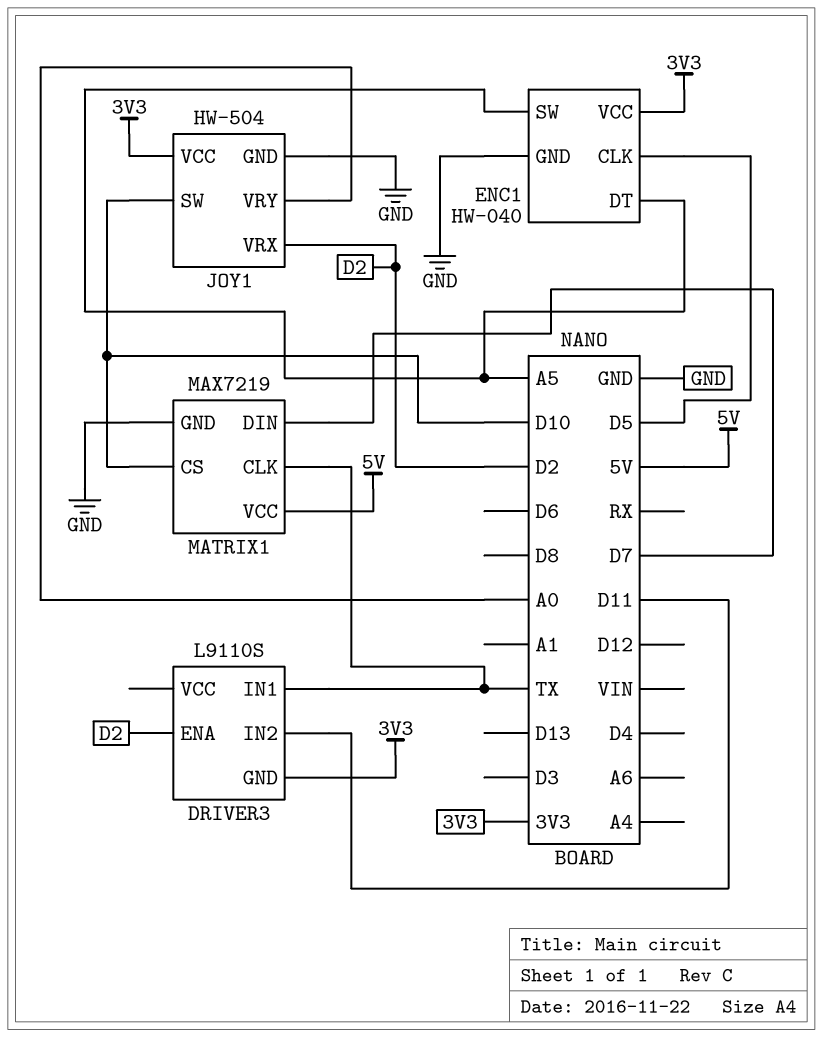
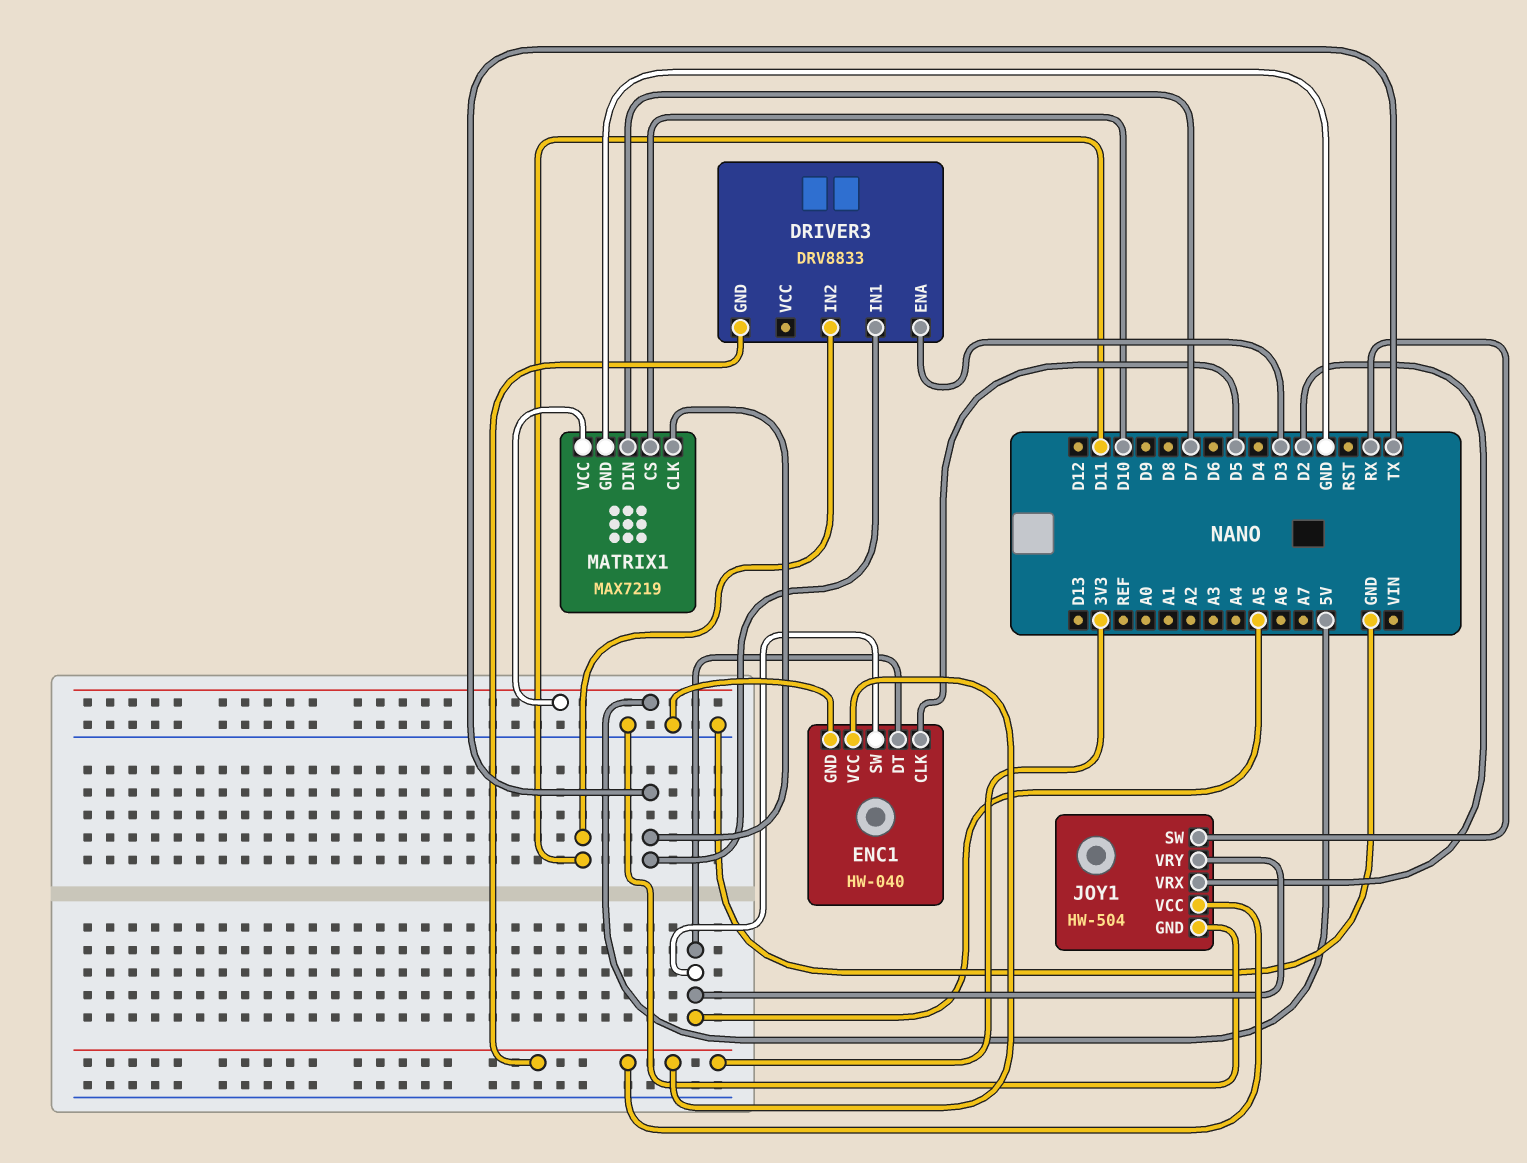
DRIVER3: L9110S -> DRV8833
DRIVER3 pin ENA: D2 -> D3
JOY1 pin SW: D10 -> RX
JOY1 pin VRY: A0 -> A5

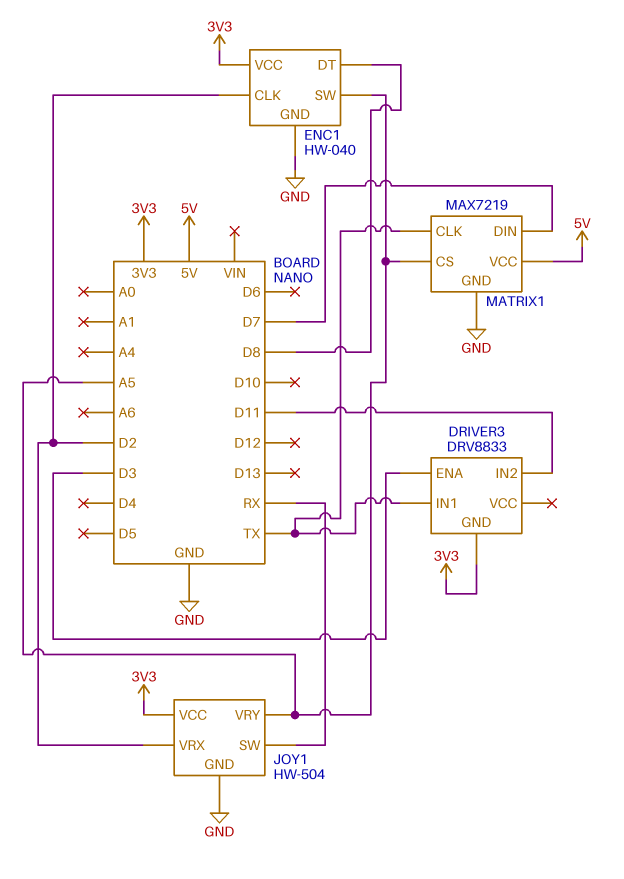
ENC1 pin CLK: D5 -> D2
ENC1 pin DT: A5 -> D8
MATRIX1 pin CS: D10 -> A5

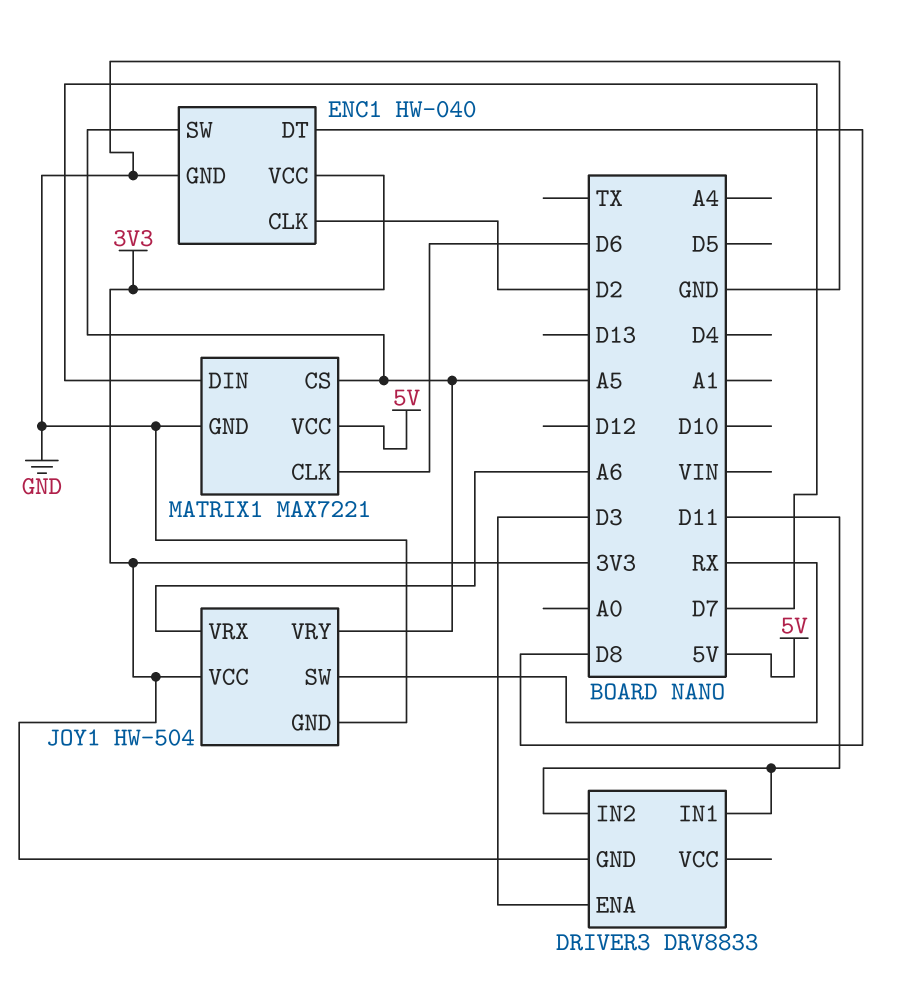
DRIVER3 pin IN1: TX -> D11
JOY1 pin VRX: D2 -> A6
MATRIX1: MAX7219 -> MAX7221
MATRIX1 pin CLK: TX -> D6

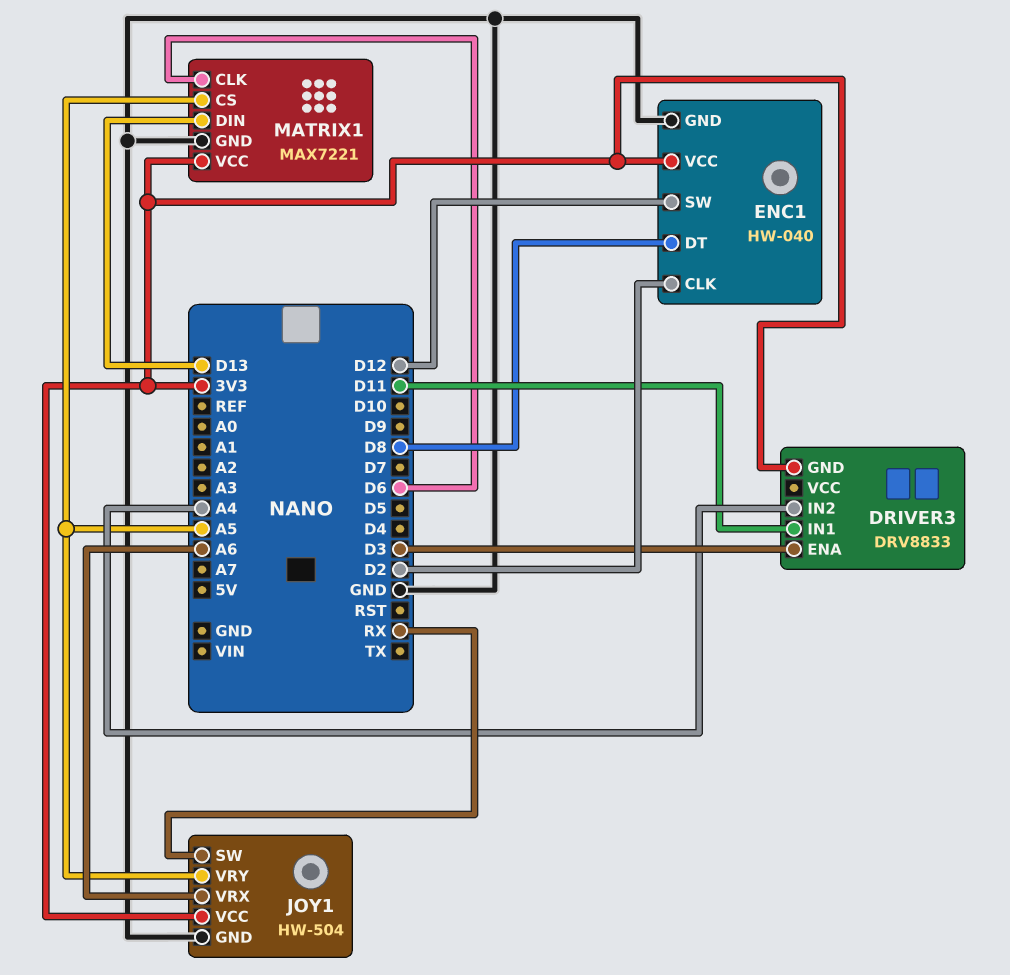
DRIVER3 pin IN2: D11 -> A4
ENC1 pin SW: A5 -> D12
MATRIX1 pin DIN: D7 -> D13
MATRIX1 pin VCC: 5V -> 3V3

